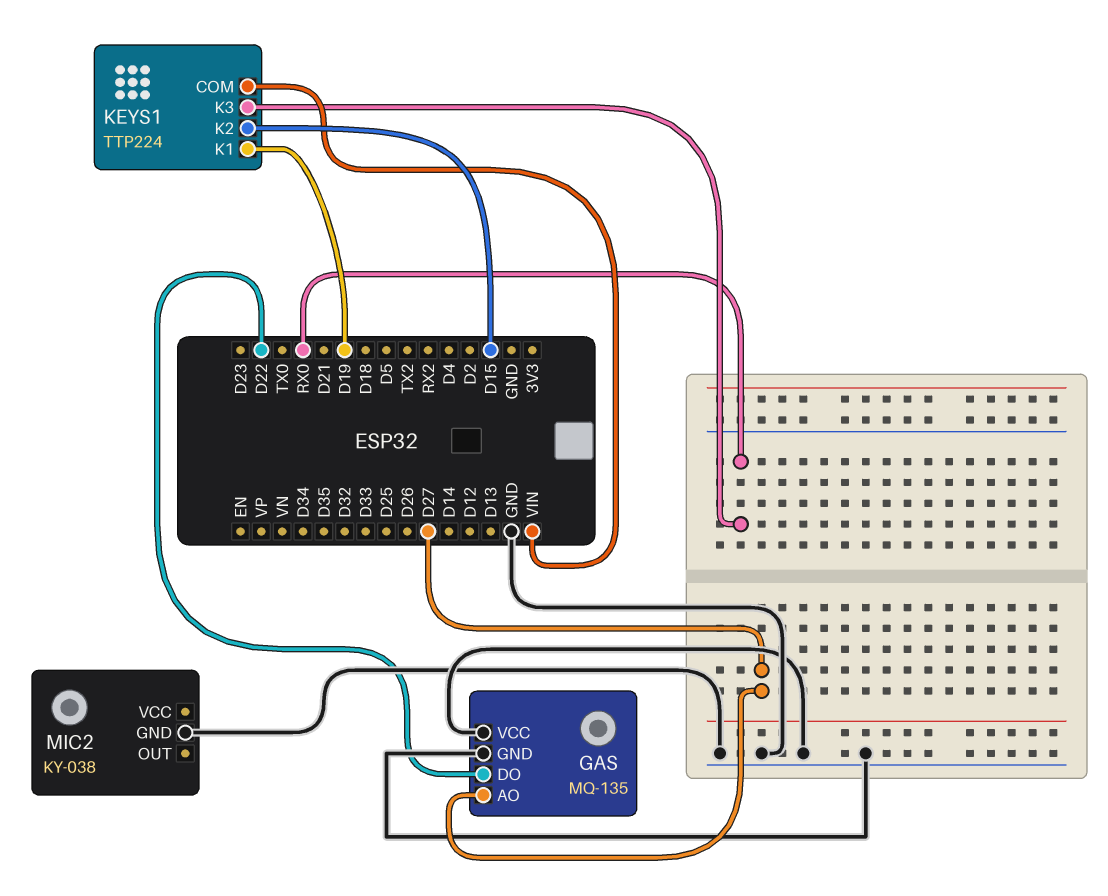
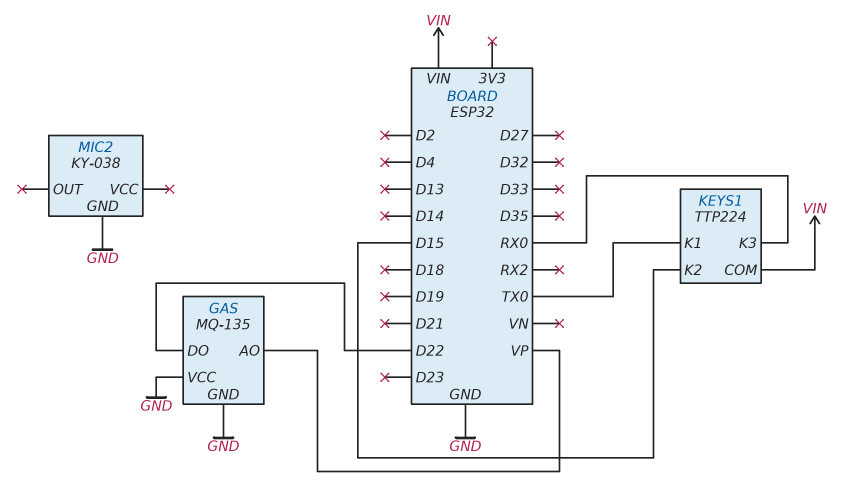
GAS pin AO: D27 -> VP
KEYS1 pin K1: D19 -> TX0

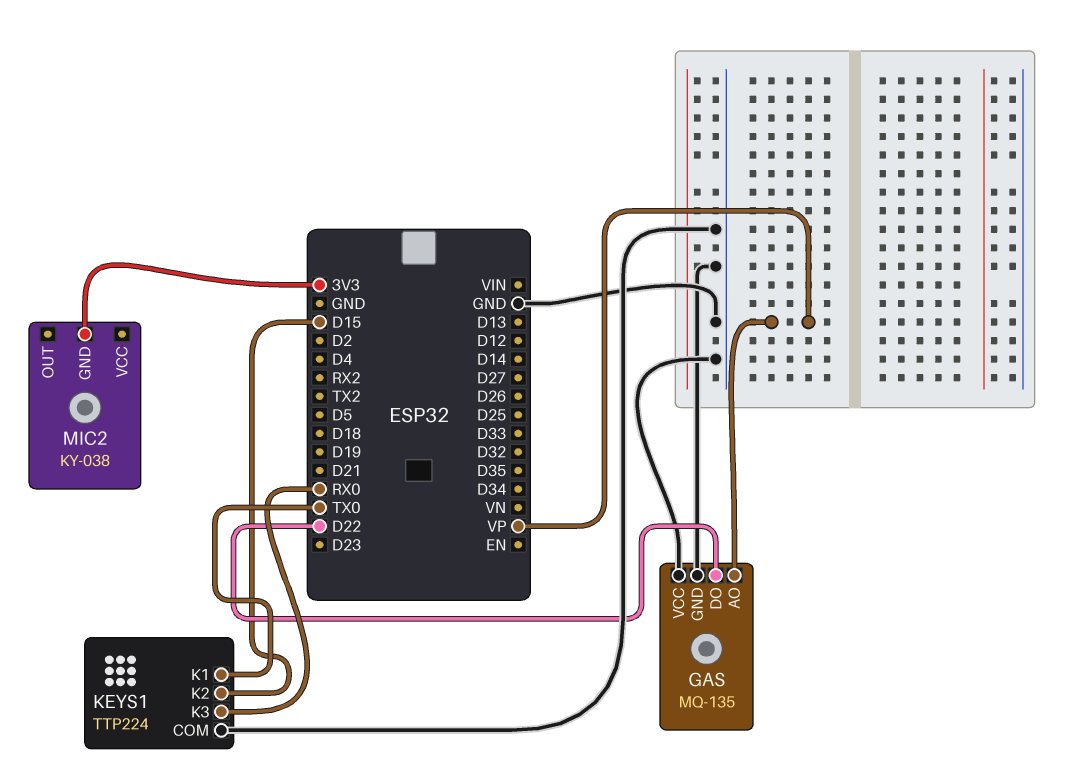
KEYS1 pin COM: VIN -> GND
MIC2 pin GND: GND -> 3V3

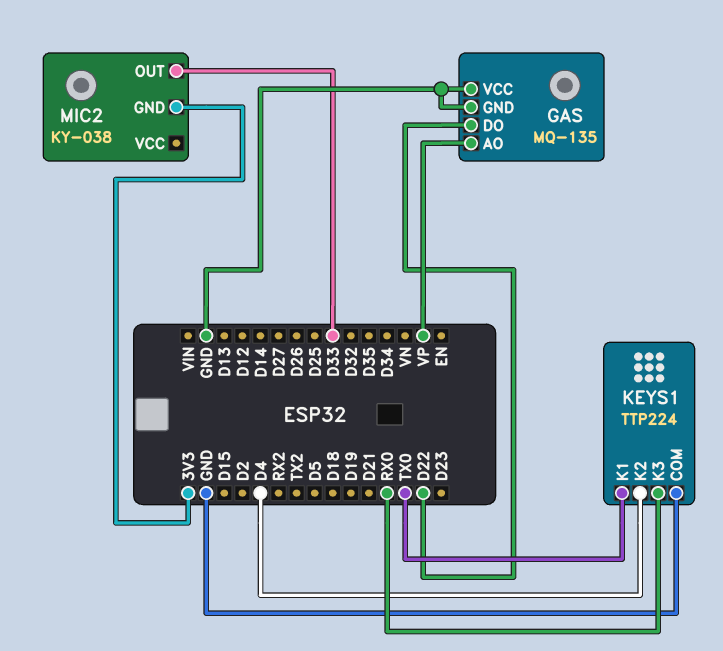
KEYS1 pin K2: D15 -> D4
MIC2 pin OUT: none -> D33

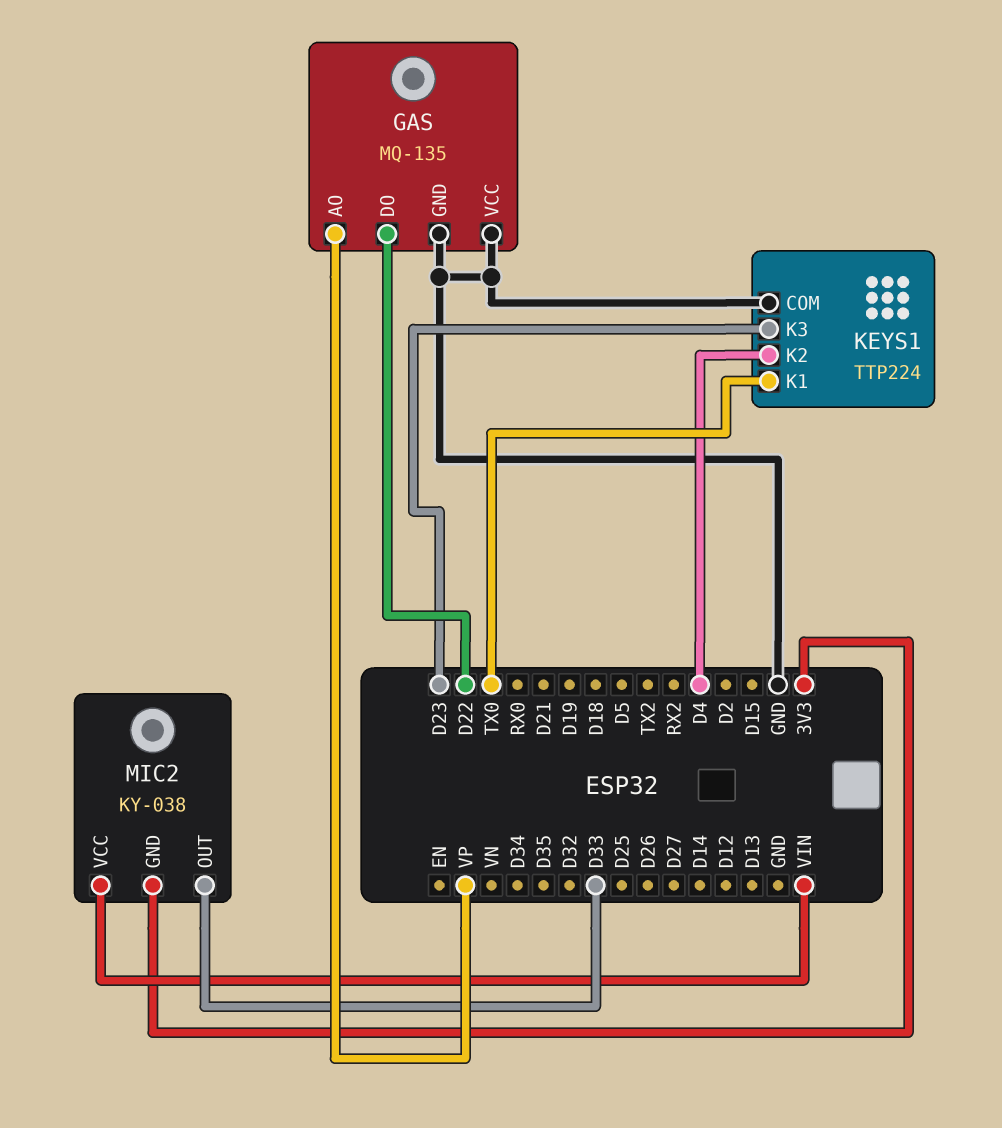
KEYS1 pin K3: RX0 -> D23
MIC2 pin VCC: none -> VIN

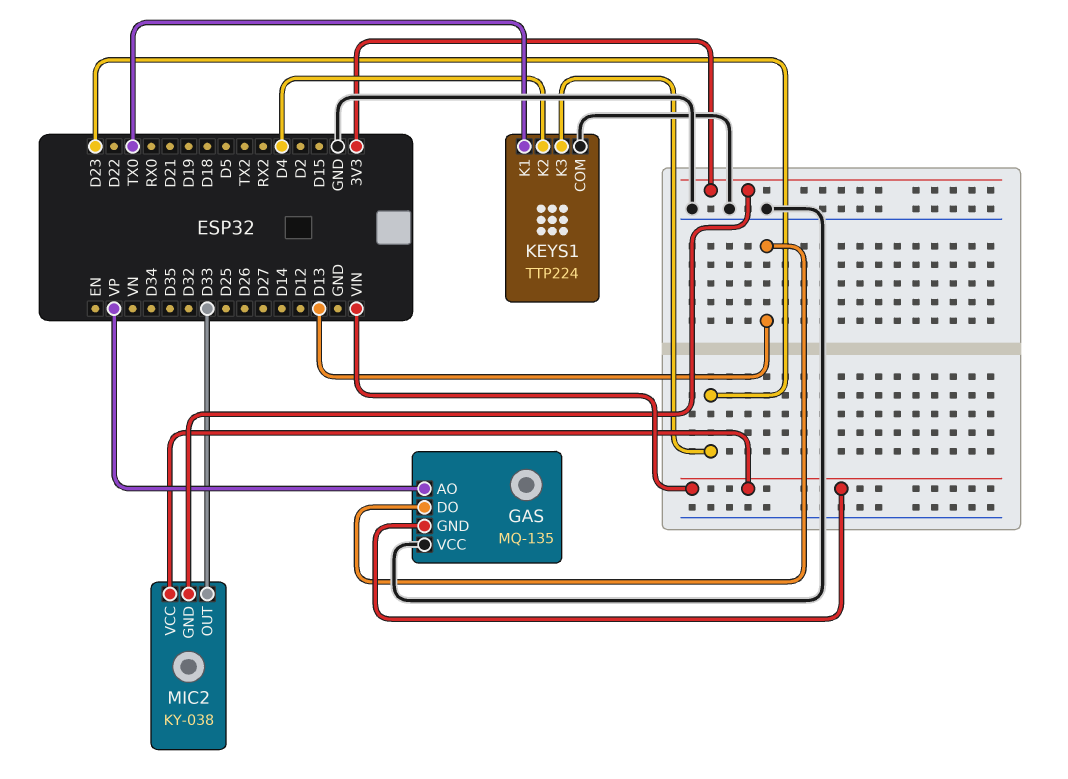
GAS pin DO: D22 -> D13
GAS pin GND: GND -> VIN

